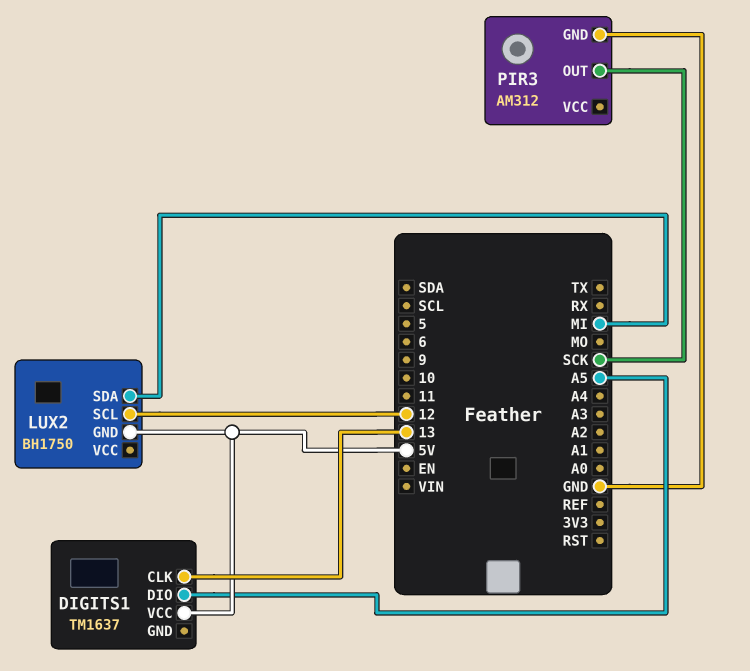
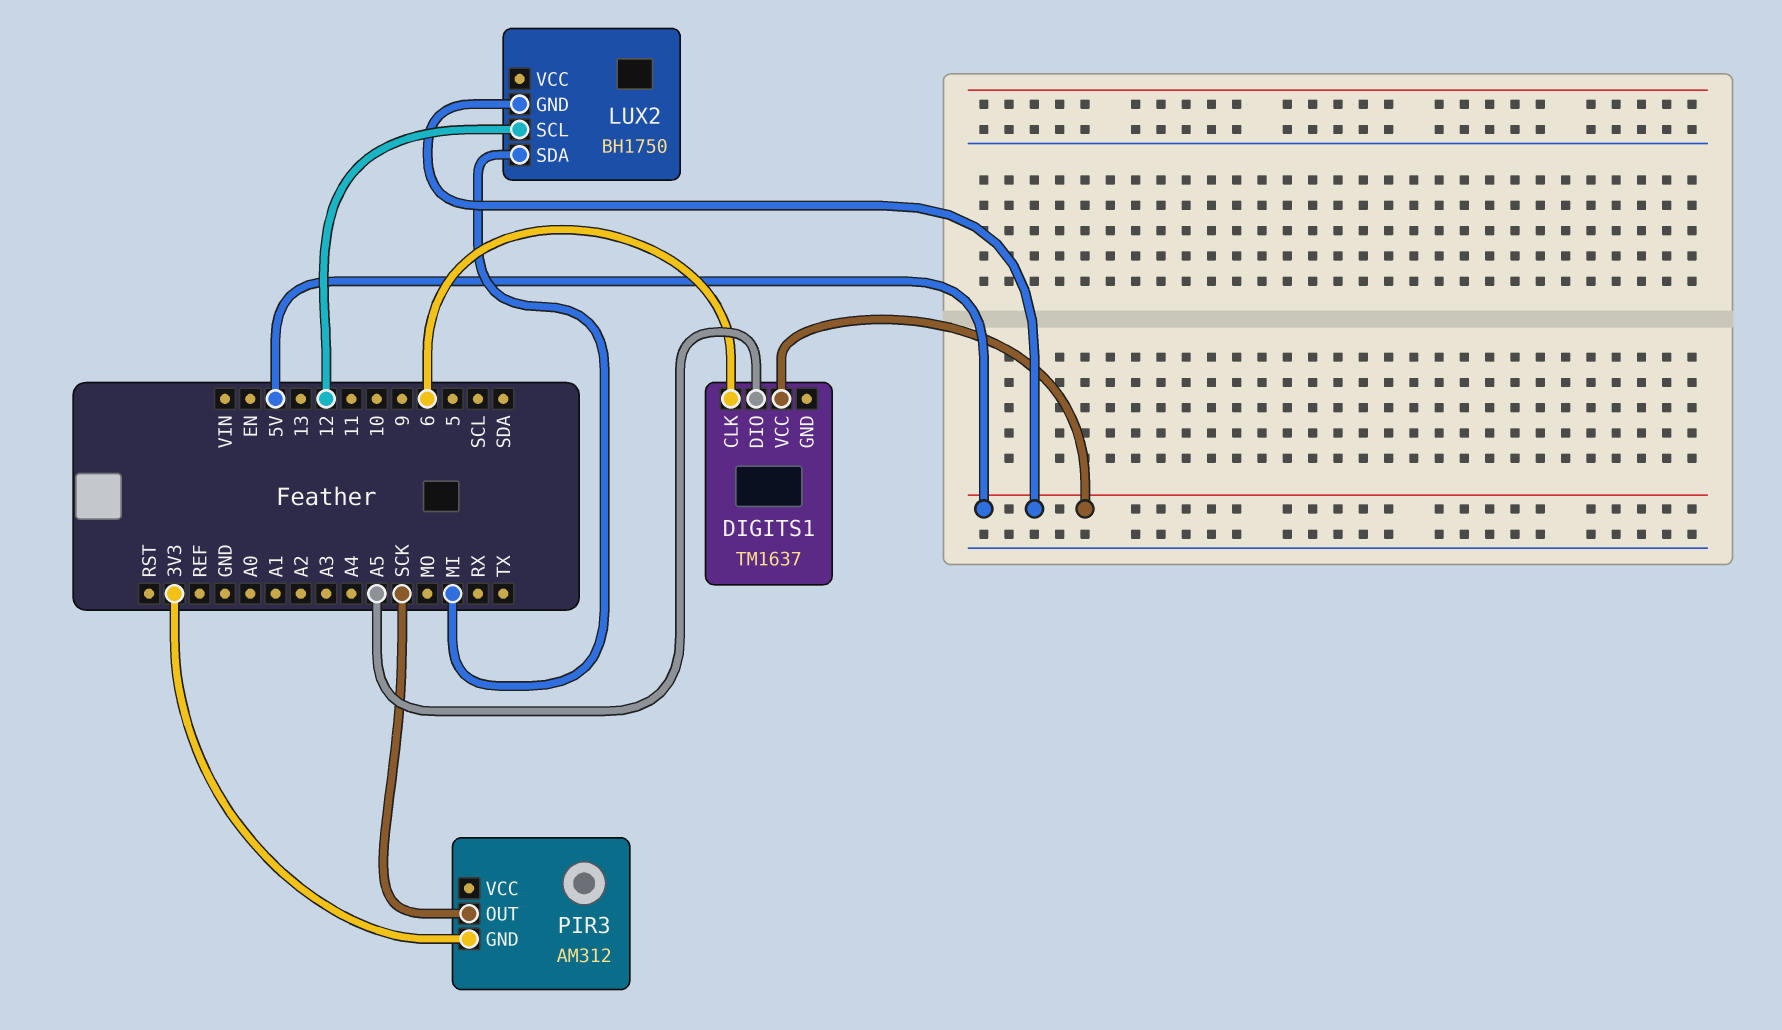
DIGITS1 pin CLK: 13 -> 6
PIR3 pin GND: GND -> 3V3

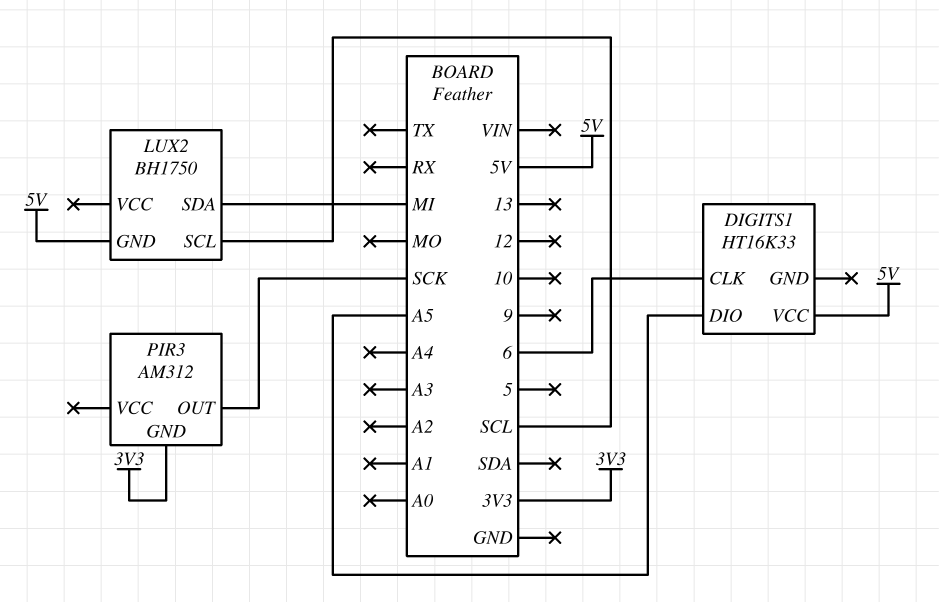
DIGITS1: TM1637 -> HT16K33
LUX2 pin SCL: 12 -> SCL

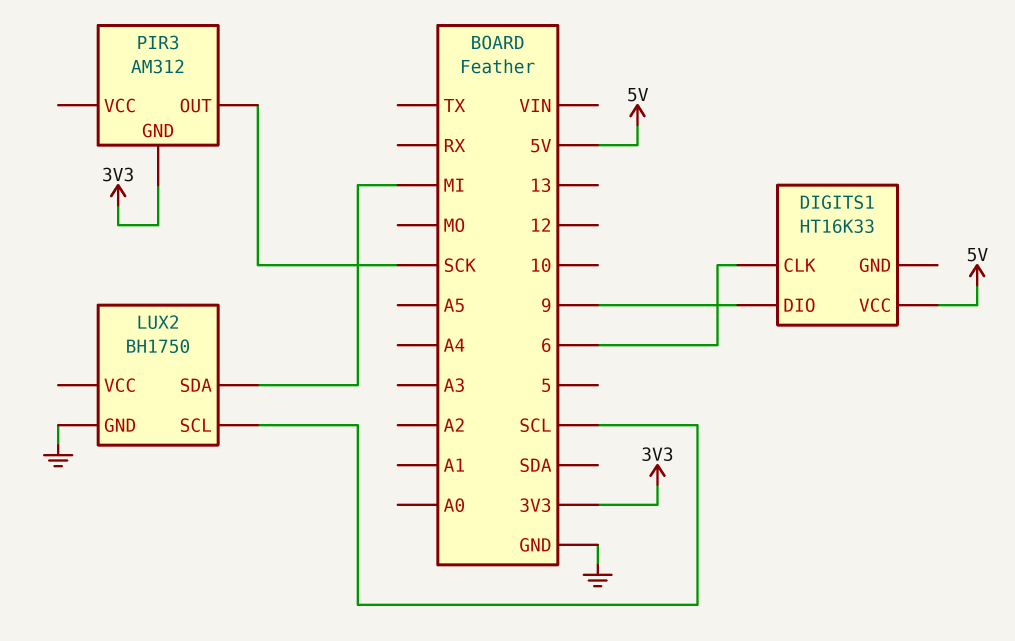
DIGITS1 pin DIO: A5 -> 9
LUX2 pin GND: 5V -> GND

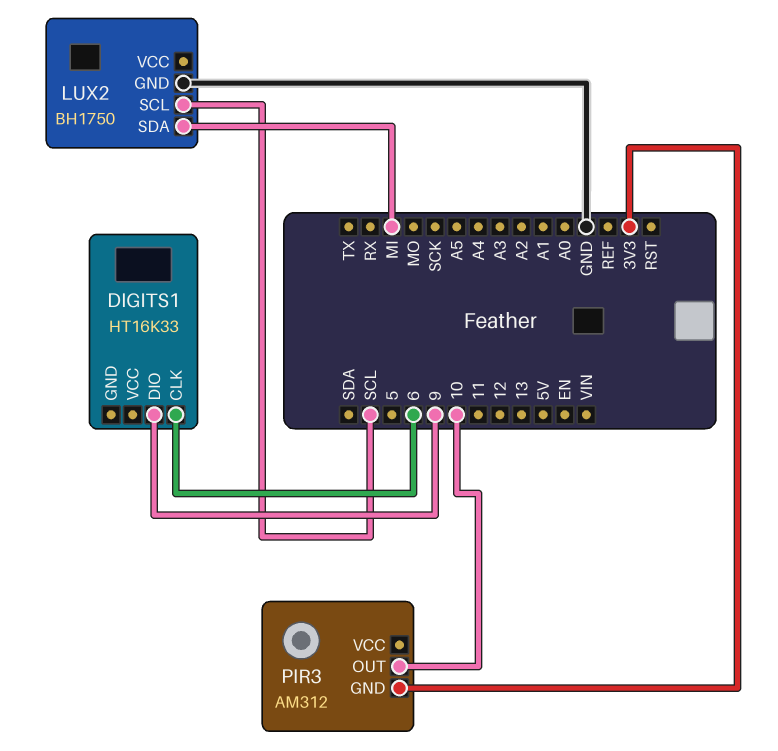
DIGITS1 pin VCC: 5V -> none
PIR3 pin OUT: SCK -> 10

